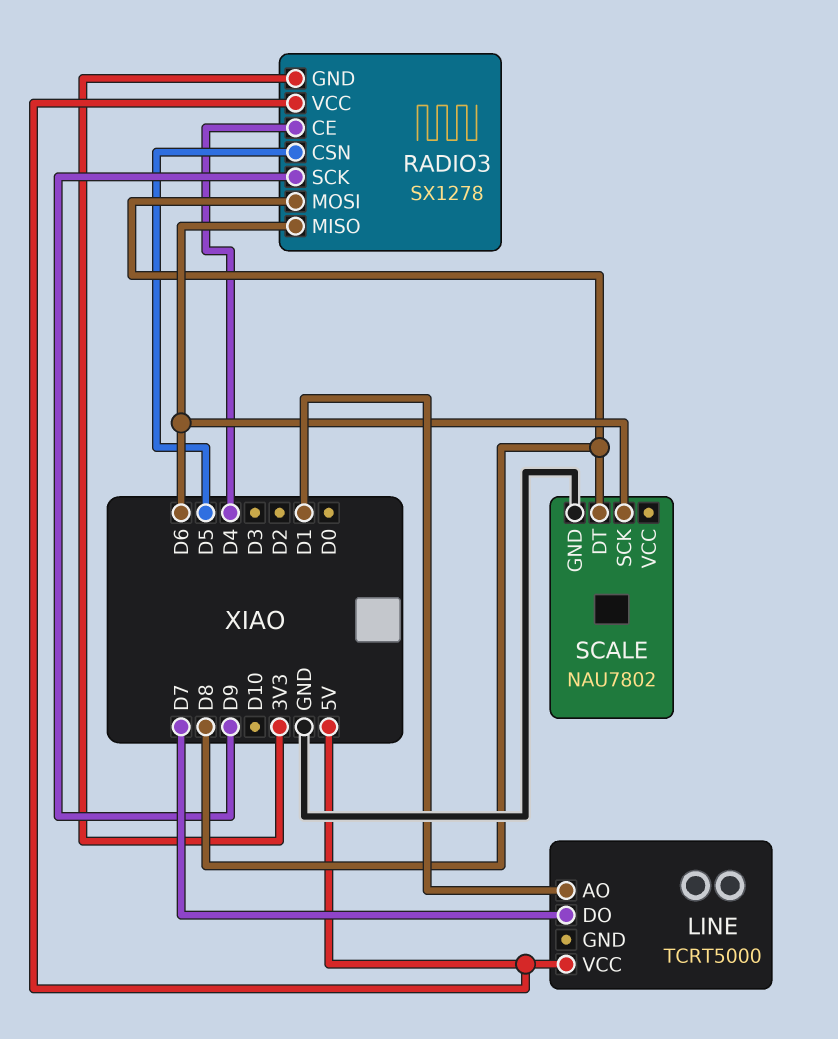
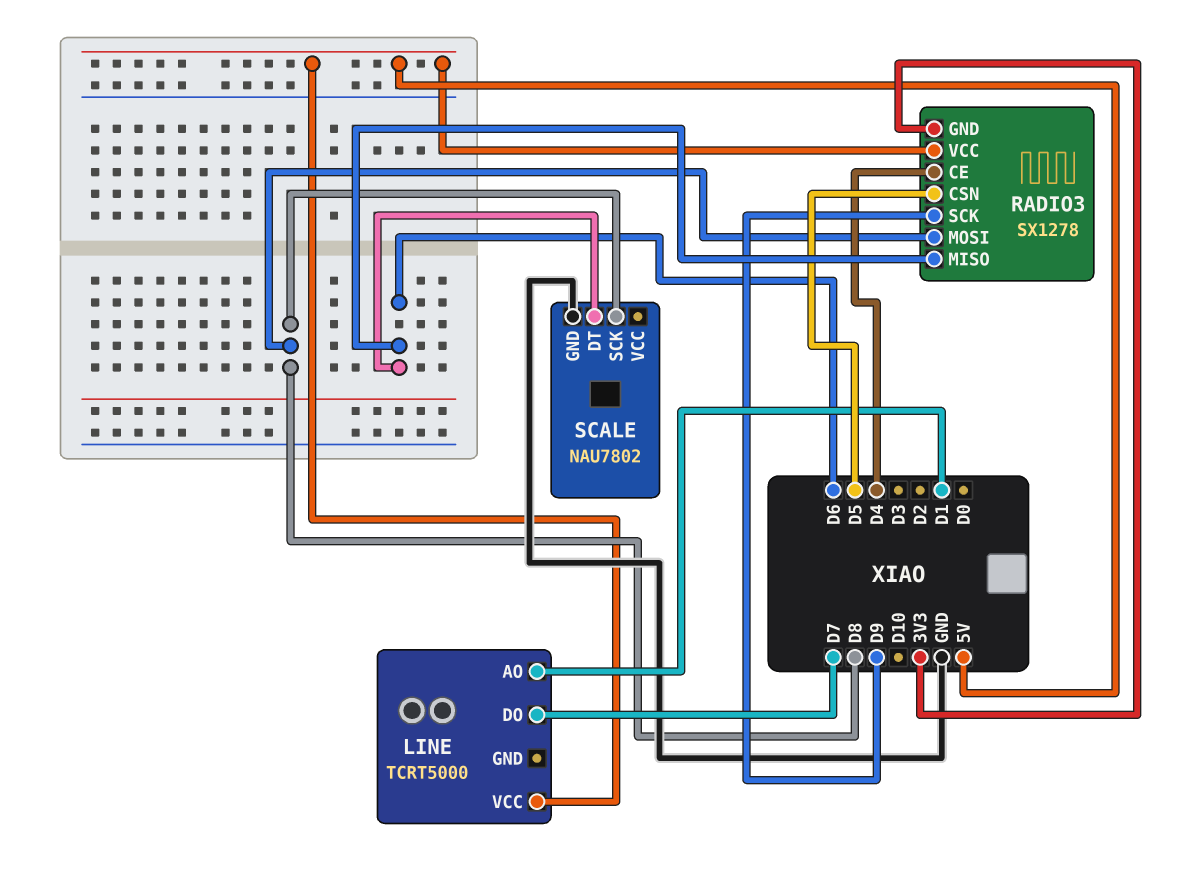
SCALE pin DT: D8 -> D6
SCALE pin SCK: D6 -> D8

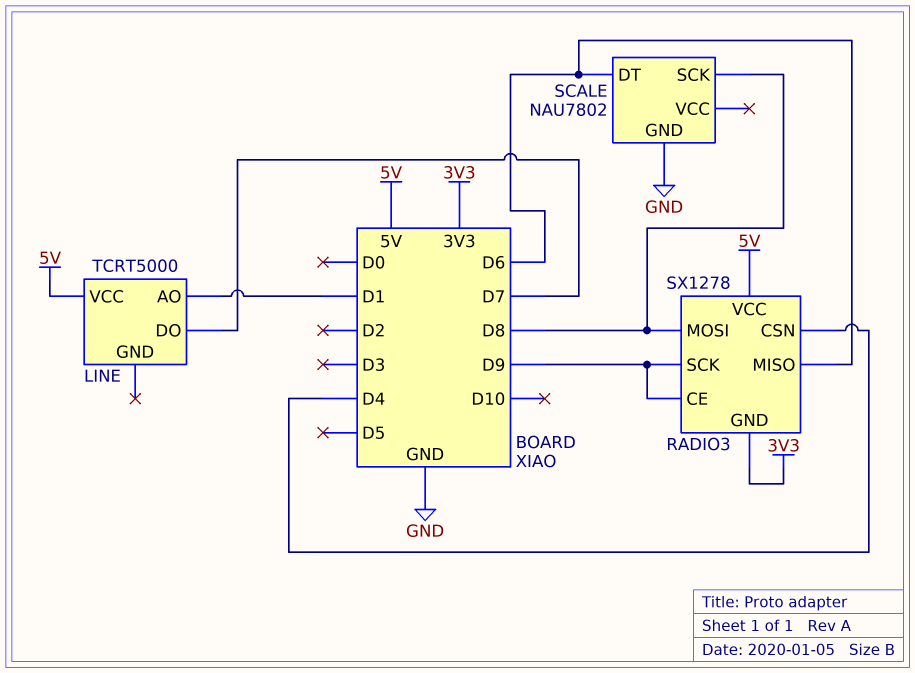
RADIO3 pin CE: D4 -> D9
RADIO3 pin CSN: D5 -> D4

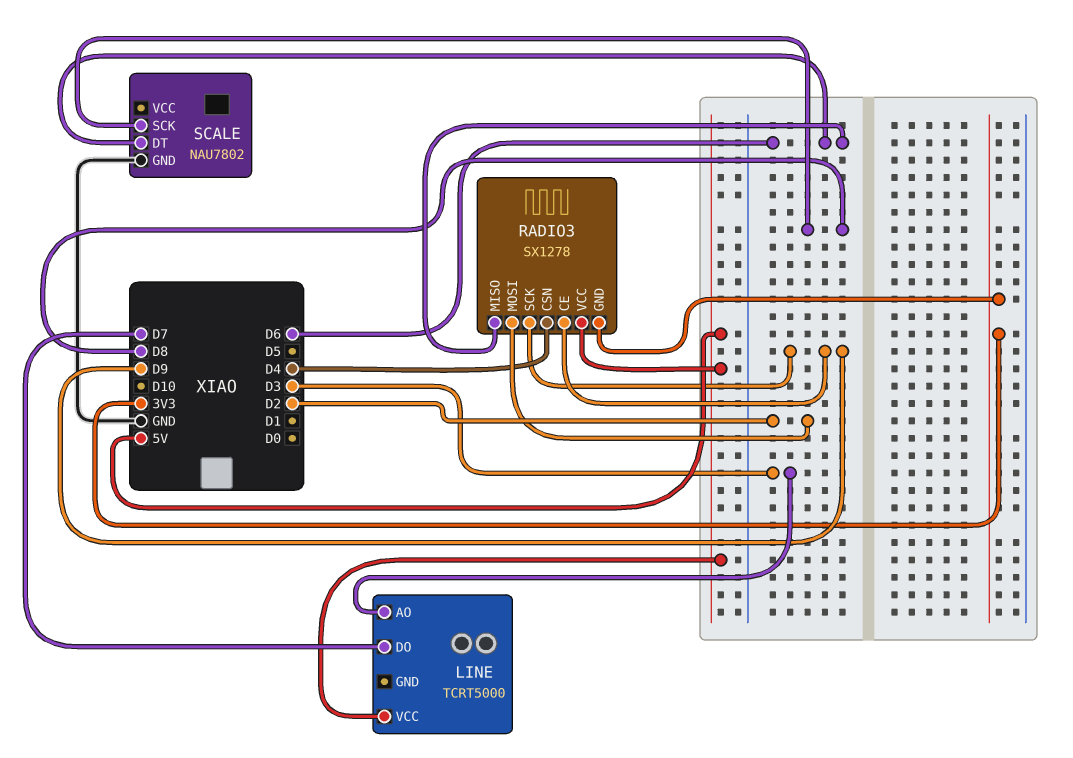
LINE pin AO: D1 -> D3
RADIO3 pin MOSI: D8 -> D2

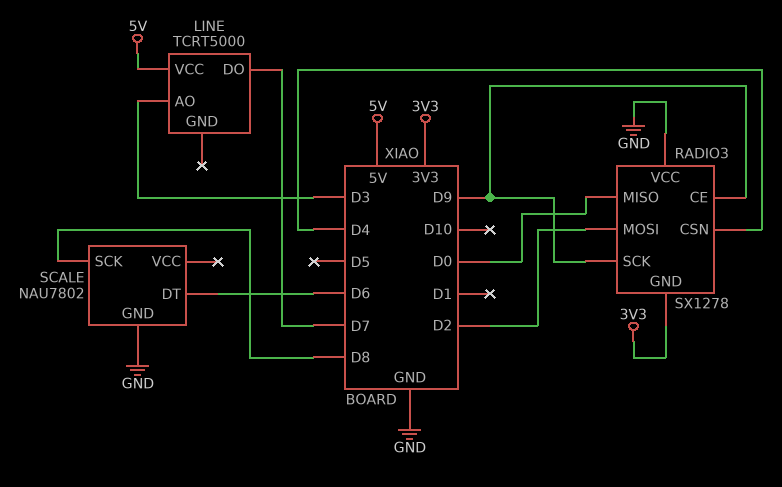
RADIO3 pin MISO: D6 -> D0
RADIO3 pin VCC: 5V -> GND

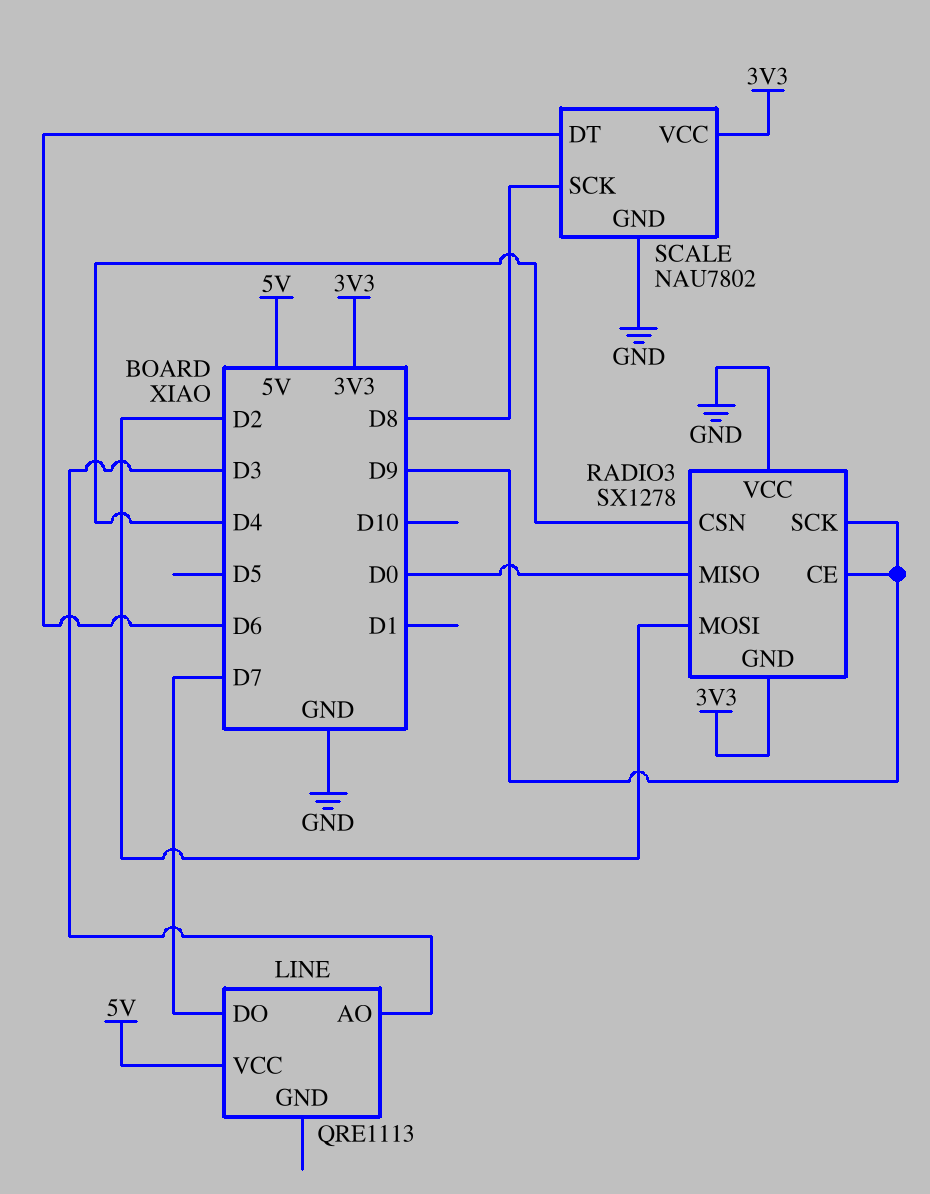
LINE: TCRT5000 -> QRE1113
SCALE pin VCC: none -> 3V3

